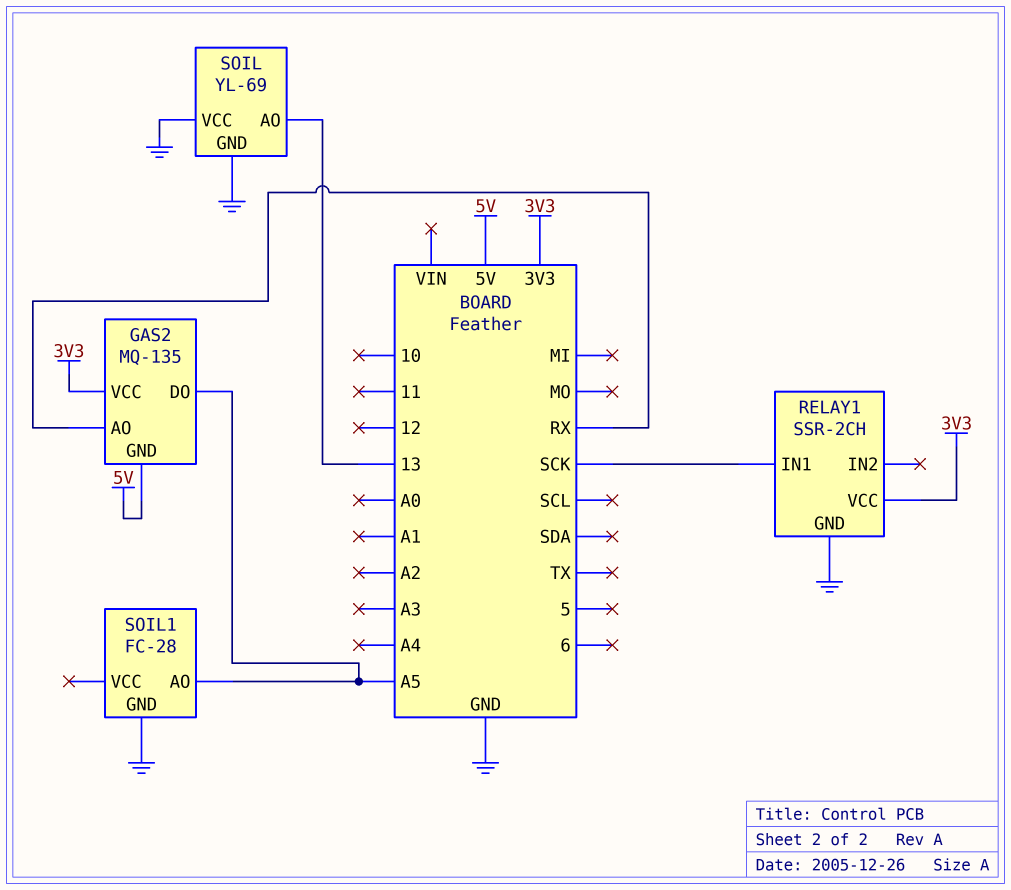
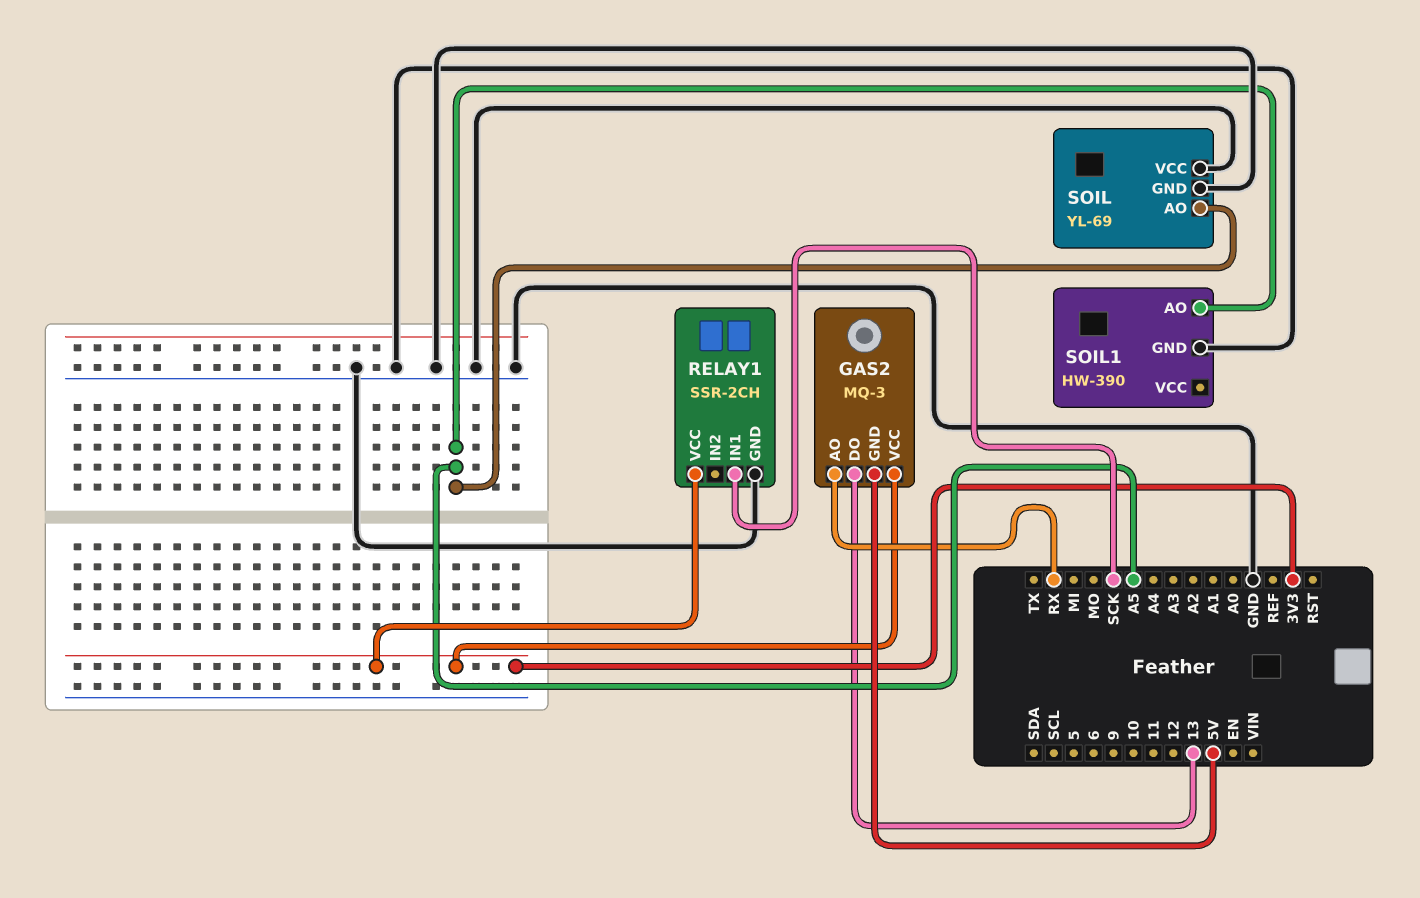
GAS2: MQ-135 -> MQ-3
GAS2 pin DO: A5 -> 13
SOIL pin AO: 13 -> A5
SOIL1: FC-28 -> HW-390

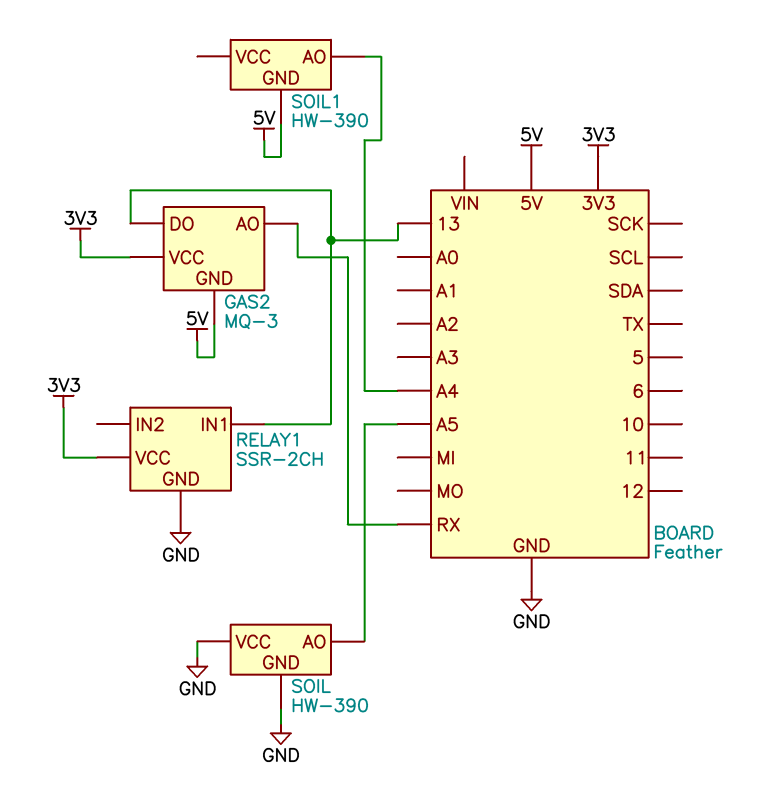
RELAY1 pin IN1: SCK -> 13
SOIL: YL-69 -> HW-390
SOIL1 pin AO: A5 -> A4
SOIL1 pin GND: GND -> 5V

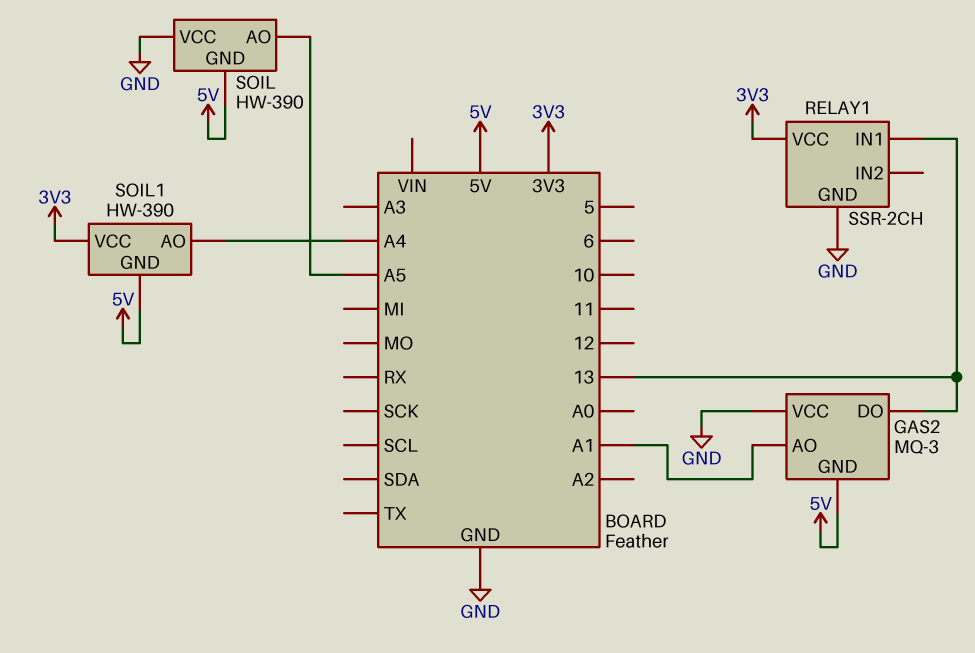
GAS2 pin AO: RX -> A1
GAS2 pin VCC: 3V3 -> GND
SOIL pin GND: GND -> 5V
SOIL1 pin VCC: none -> 3V3

